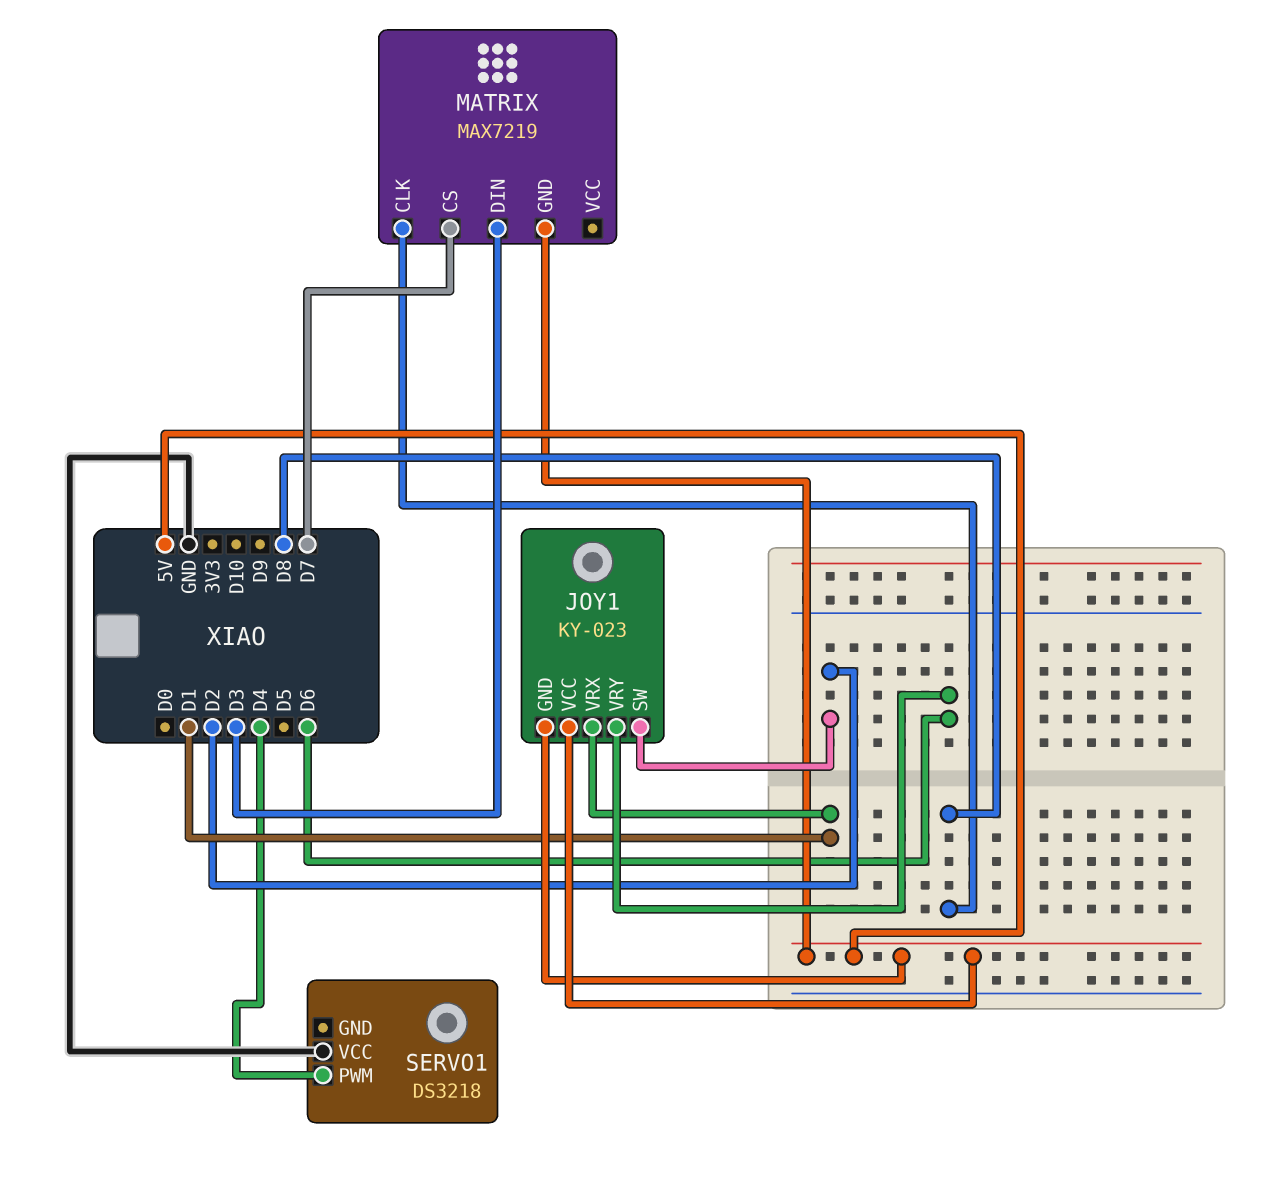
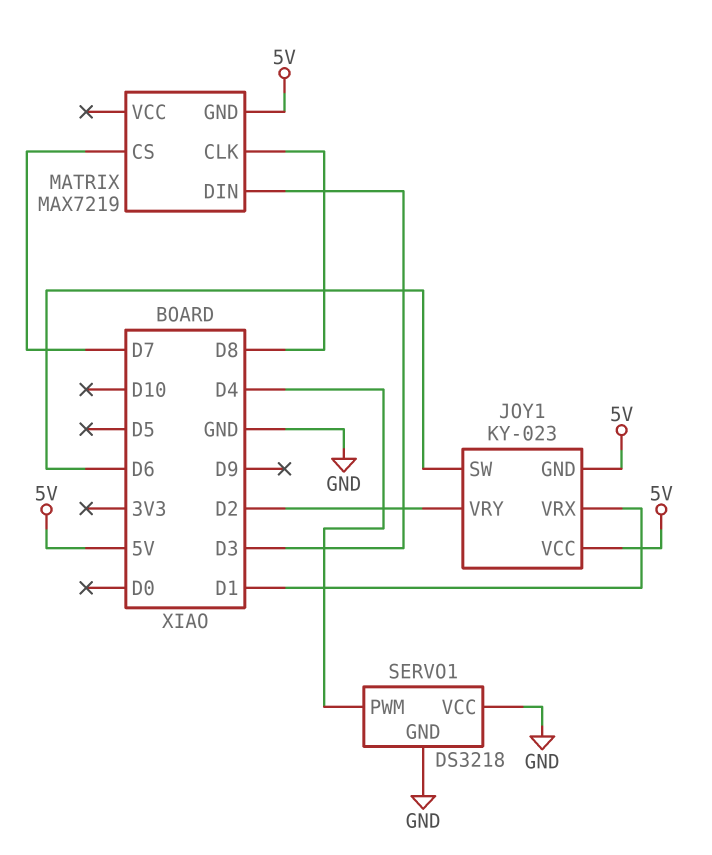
JOY1 pin SW: D2 -> D6
JOY1 pin VRY: D6 -> D2
SERVO1 pin GND: none -> GND

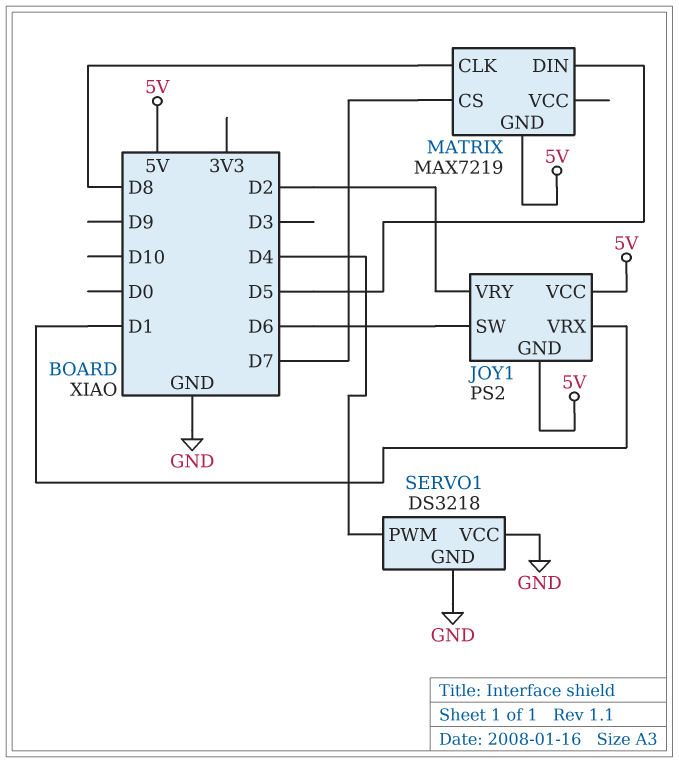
JOY1: KY-023 -> PS2
MATRIX pin DIN: D3 -> D5

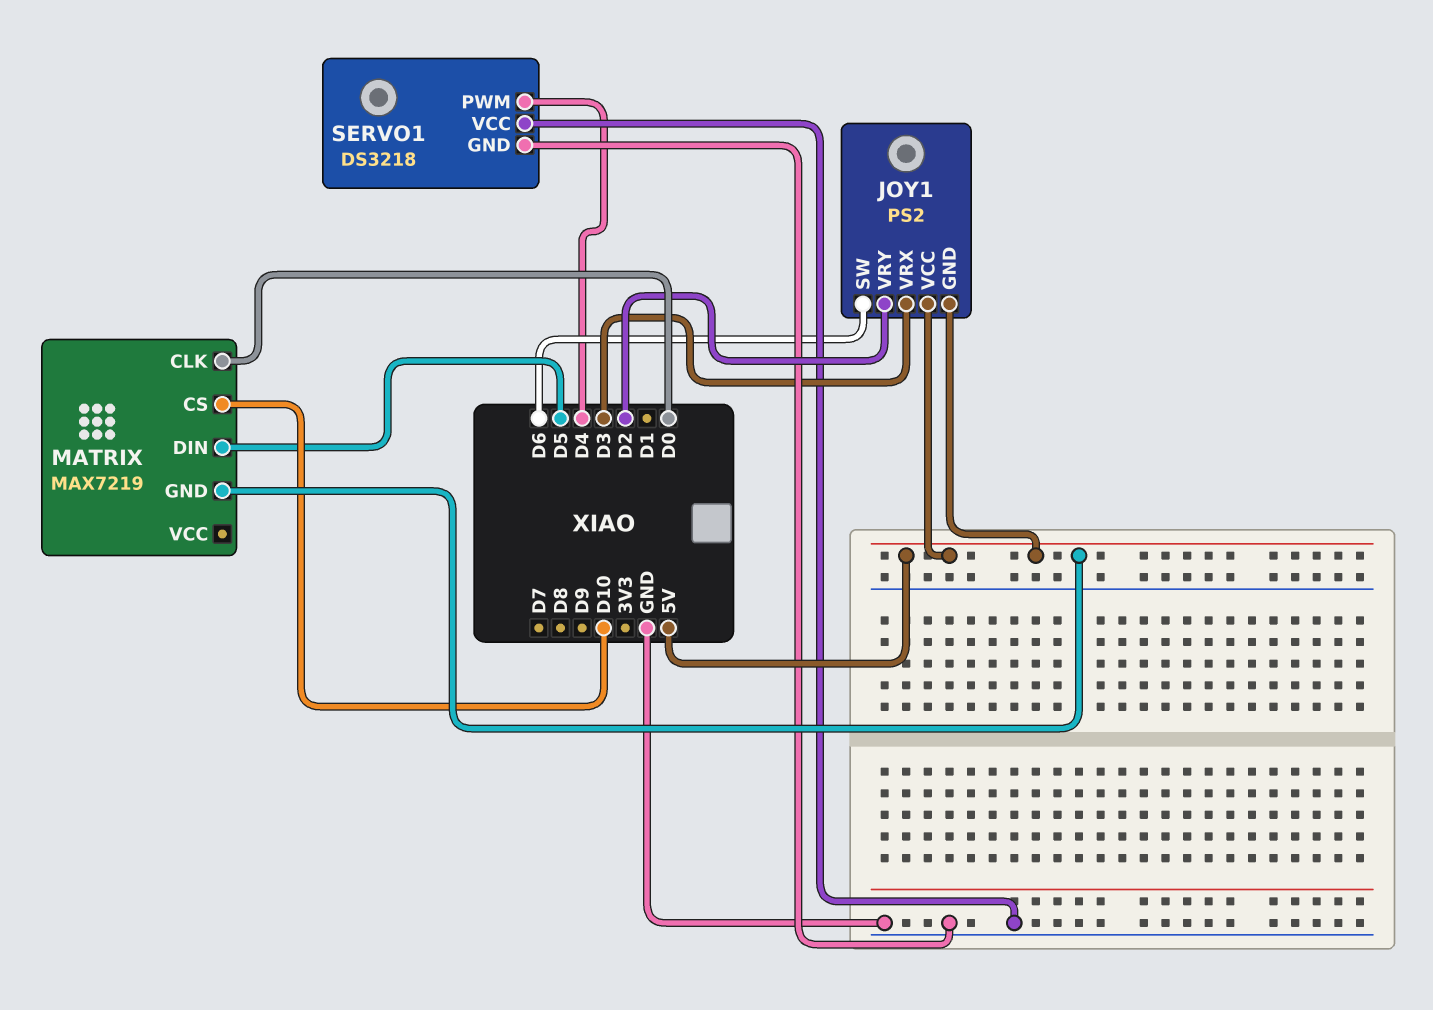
JOY1 pin VRX: D1 -> D3
MATRIX pin CLK: D8 -> D0
MATRIX pin CS: D7 -> D10

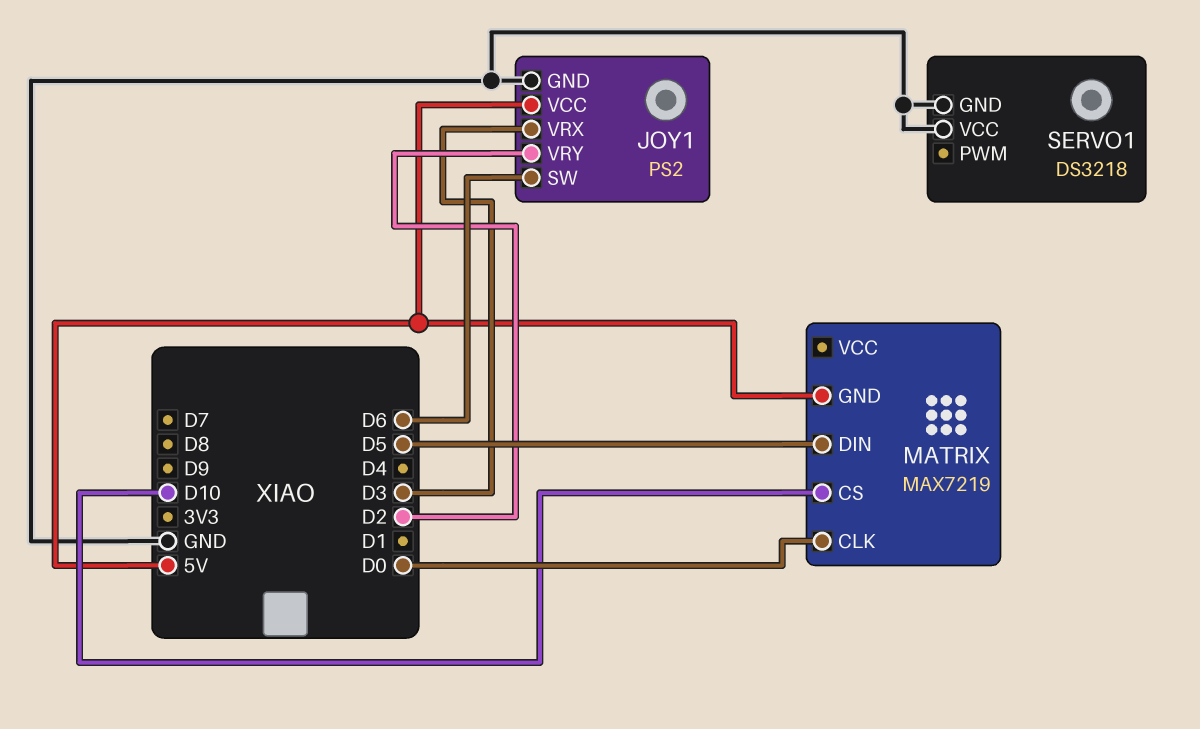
JOY1 pin GND: 5V -> GND
SERVO1 pin PWM: D4 -> none

